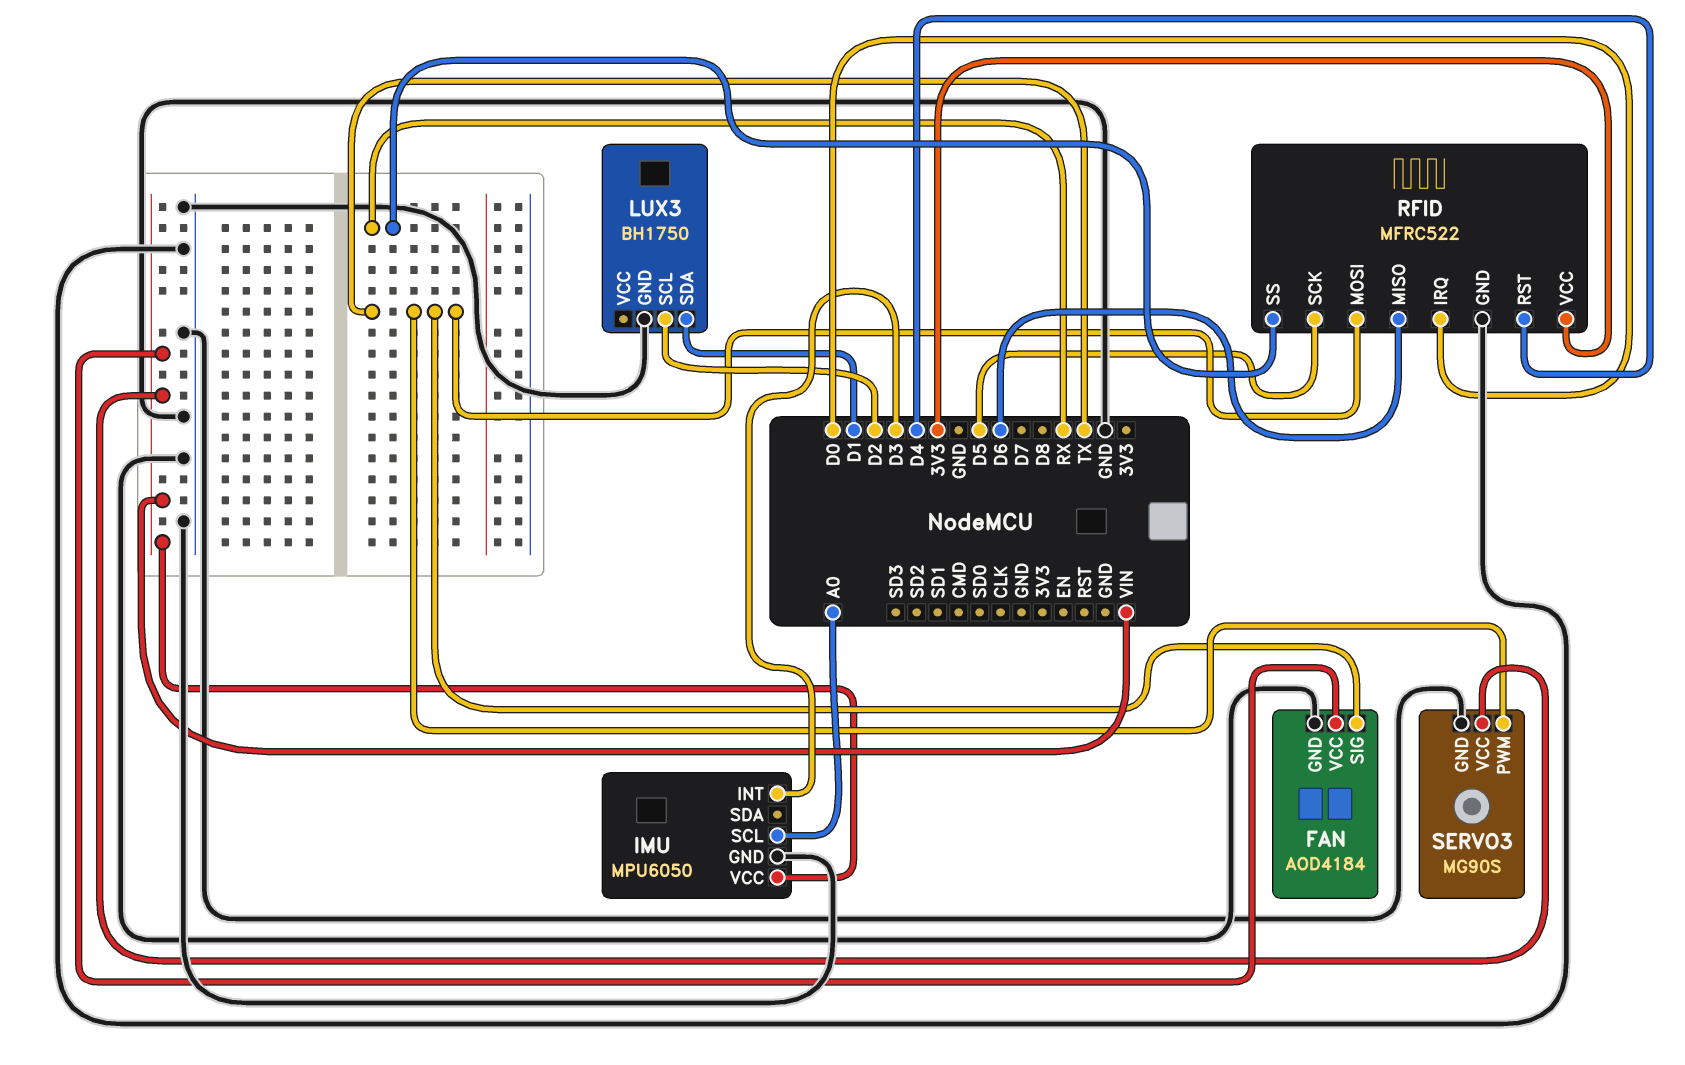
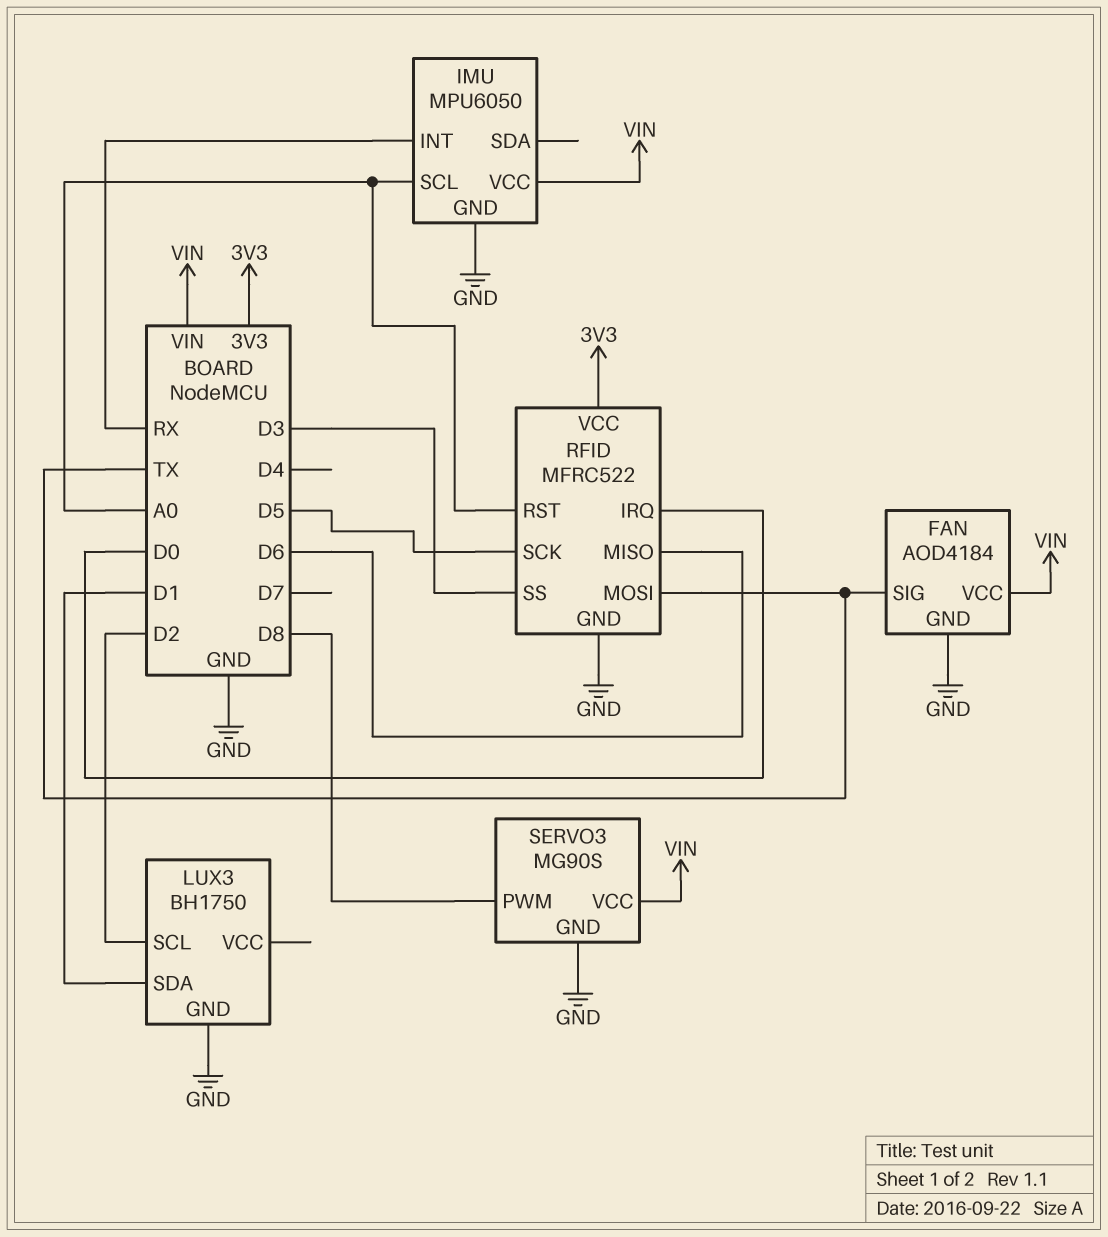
IMU pin INT: D3 -> RX
RFID pin RST: D4 -> A0
RFID pin SS: RX -> D3
SERVO3 pin PWM: TX -> D8

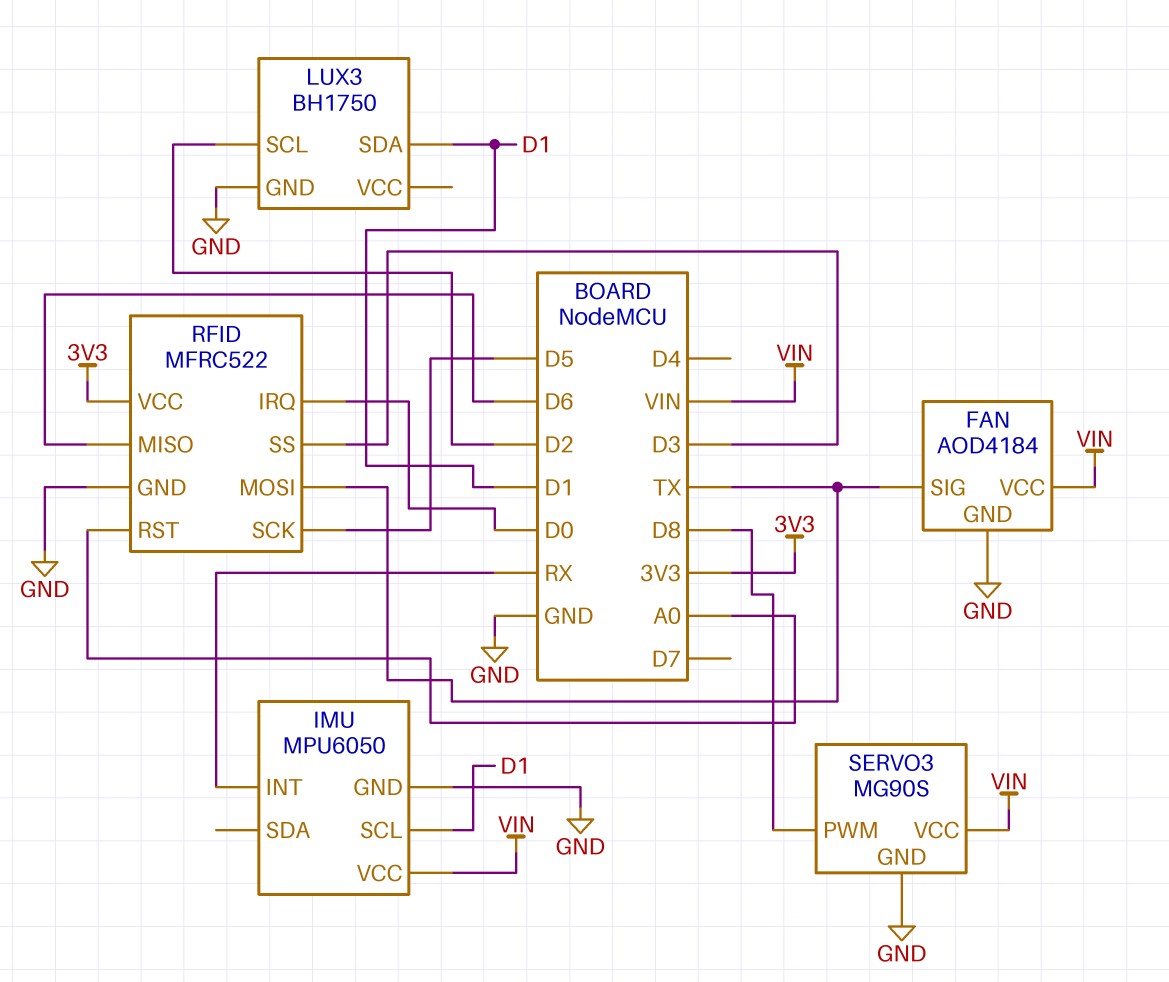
IMU pin SCL: A0 -> D1

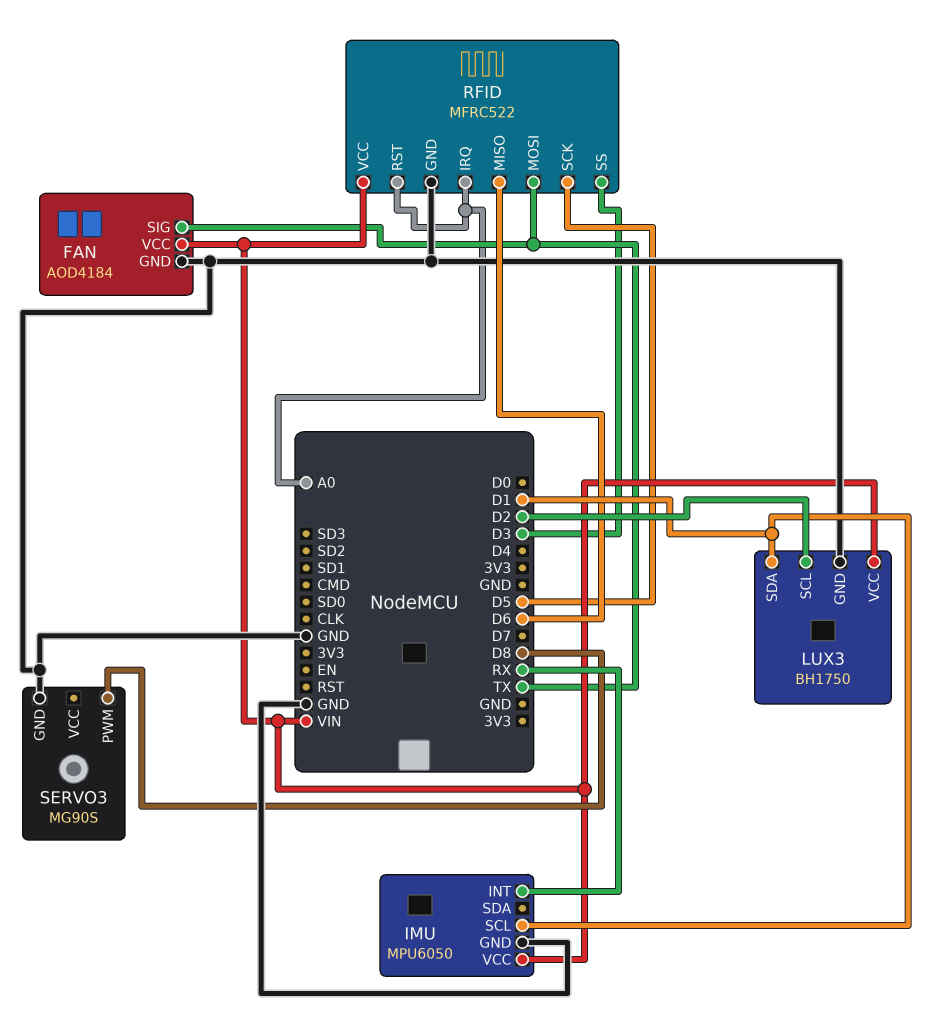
LUX3 pin VCC: none -> VIN
RFID pin IRQ: D0 -> A0
RFID pin VCC: 3V3 -> VIN
SERVO3 pin VCC: VIN -> none

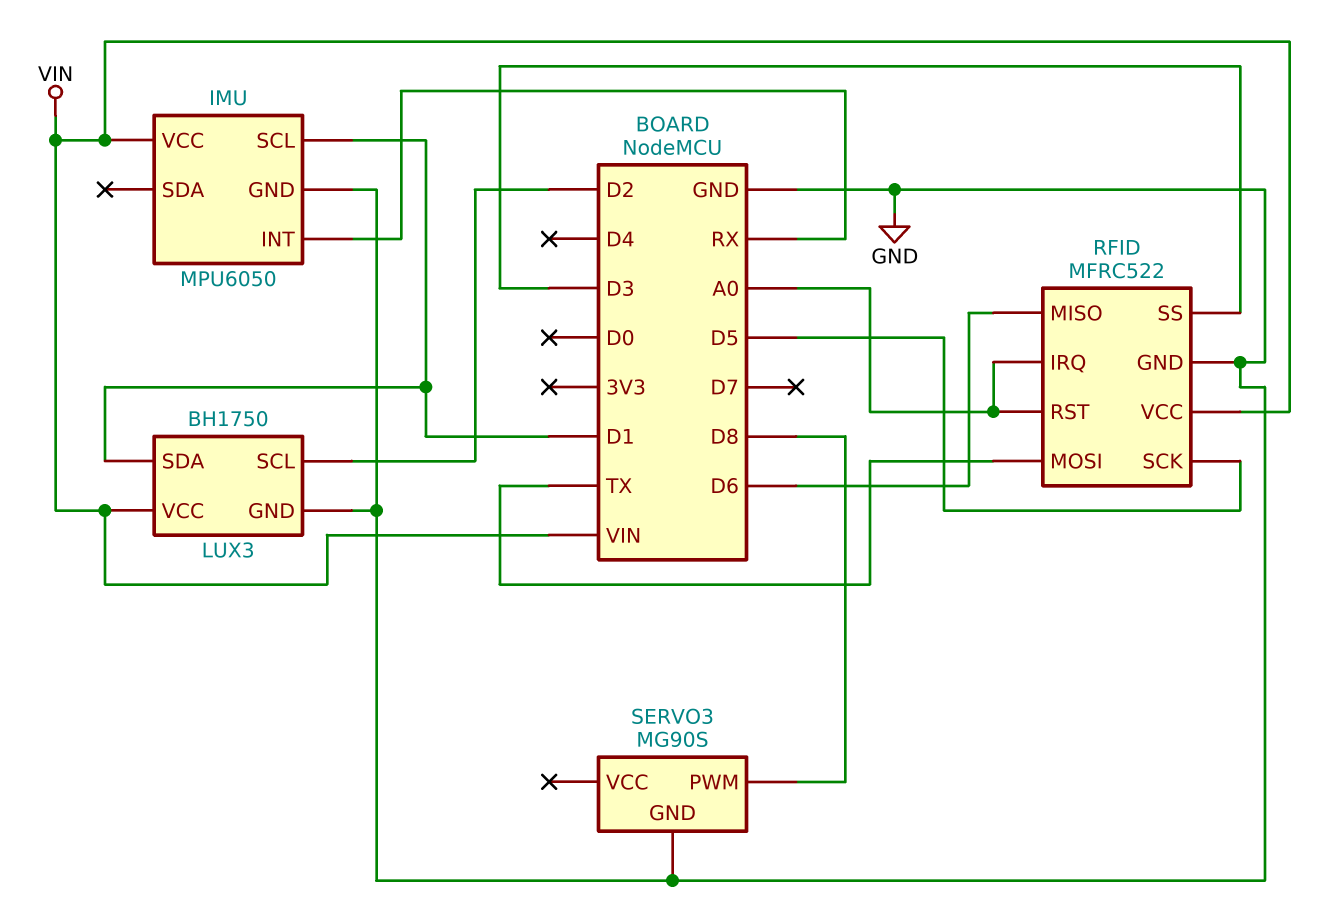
FAN: AOD4184 -> none
FAN pin GND: GND -> none
FAN pin SIG: TX -> none
FAN pin VCC: VIN -> none

